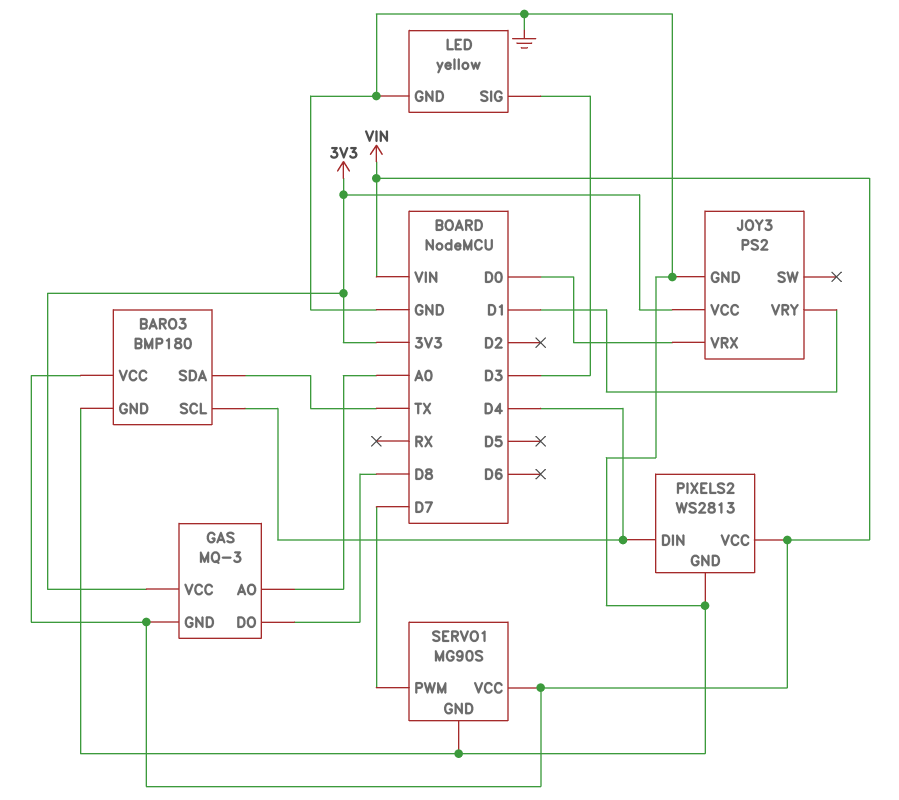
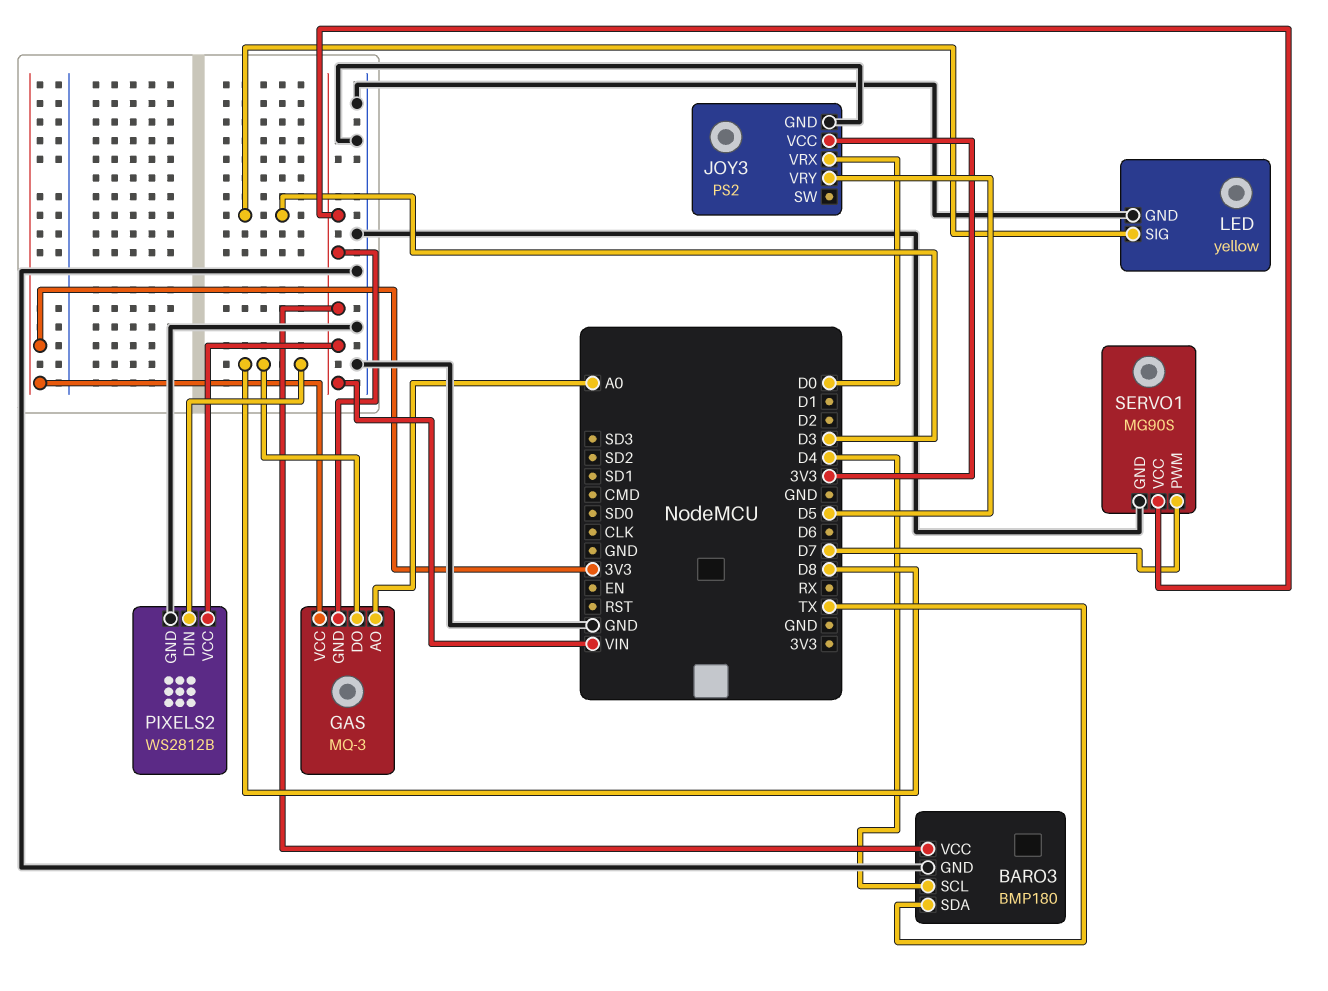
JOY3 pin VRY: D1 -> D5
PIXELS2: WS2813 -> WS2812B
PIXELS2 pin DIN: D4 -> D8

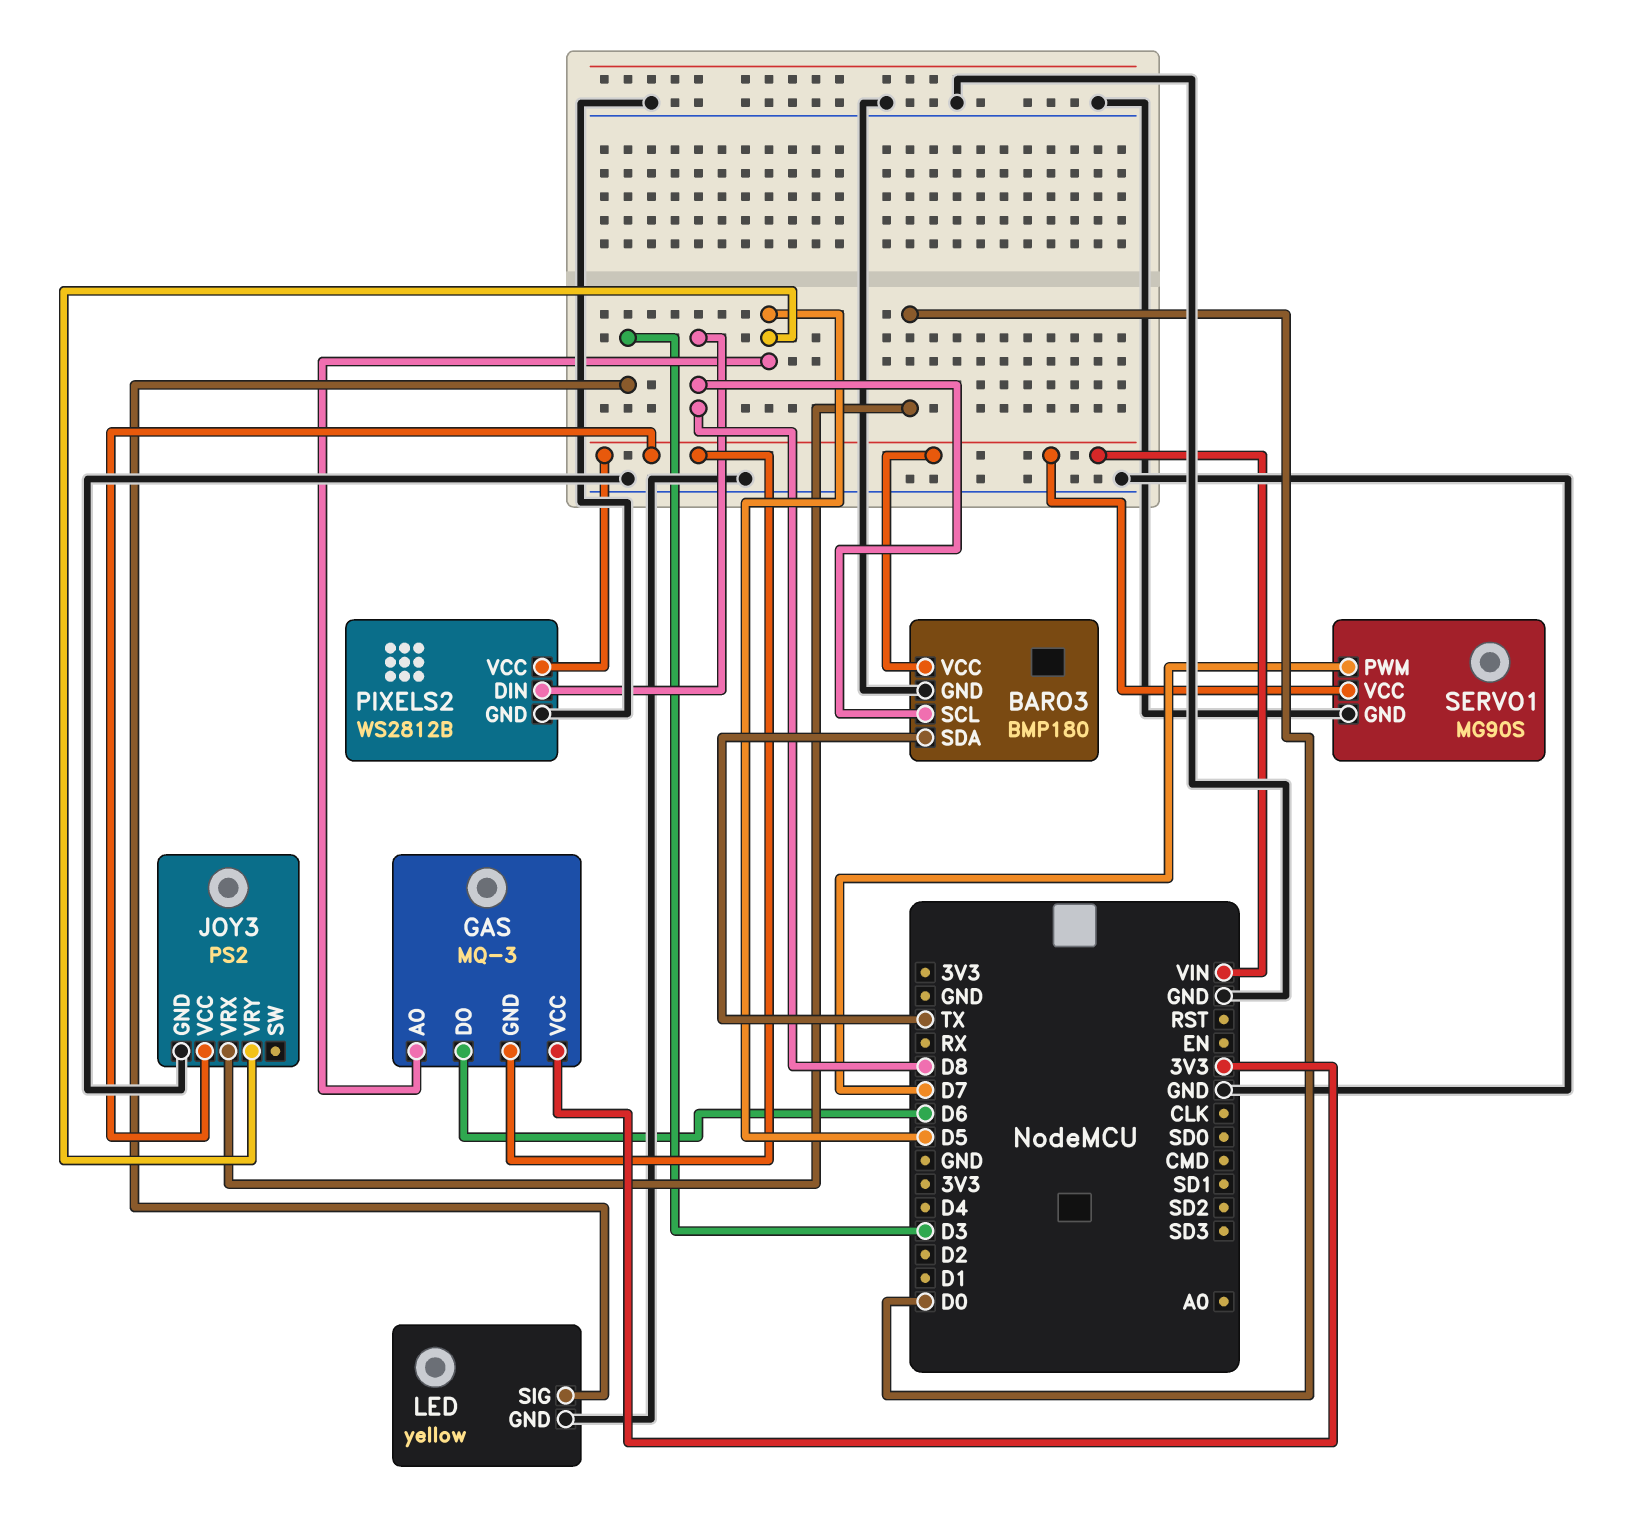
BARO3 pin SCL: D4 -> D8
GAS pin AO: A0 -> D5
GAS pin DO: D8 -> D6
JOY3 pin VCC: 3V3 -> VIN

